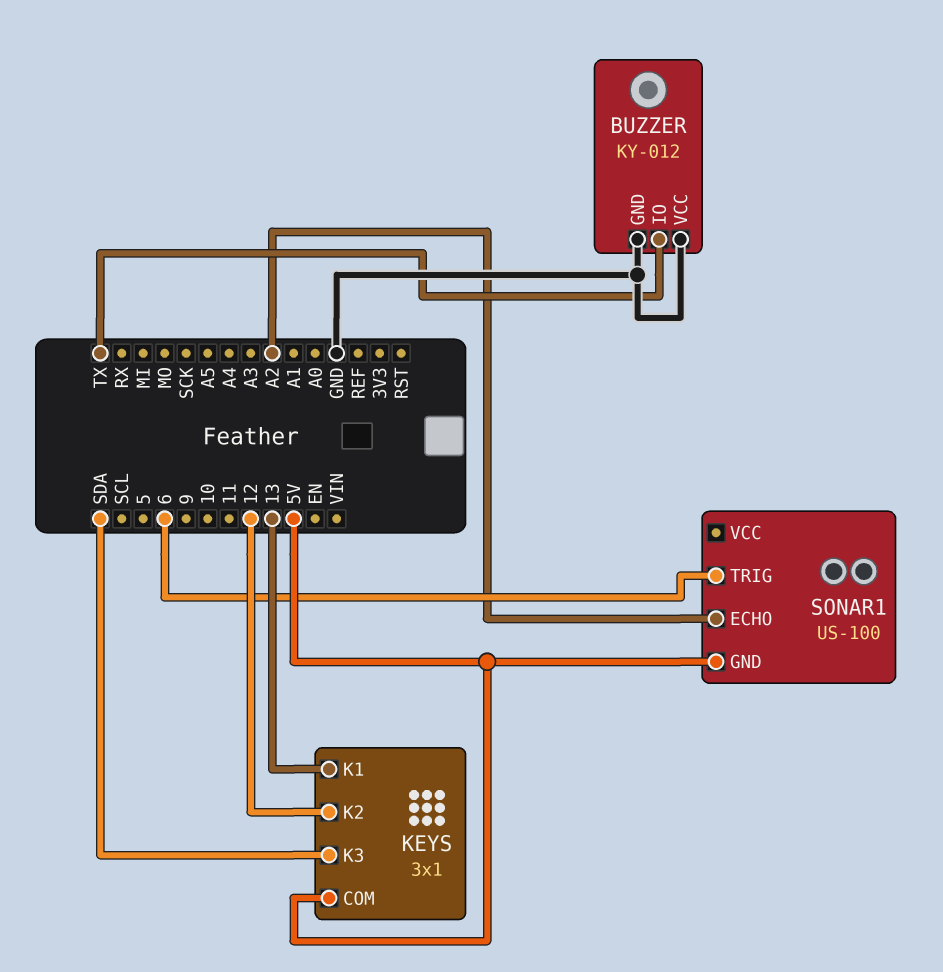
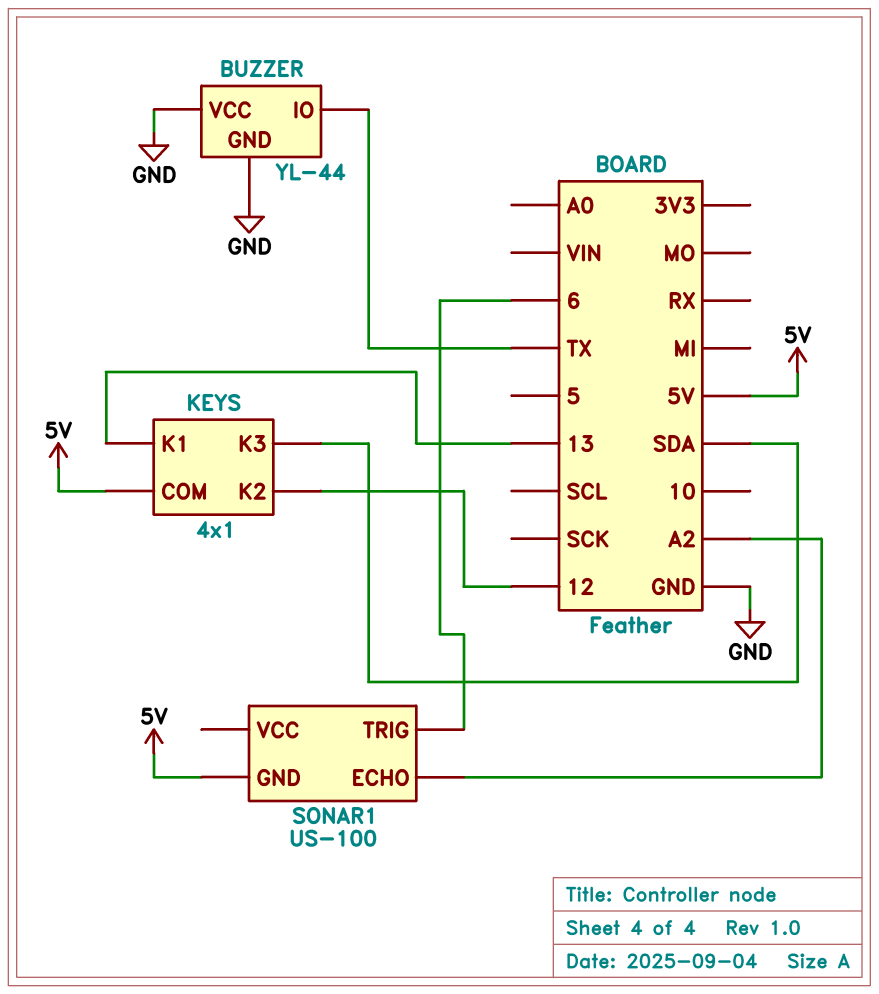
BUZZER: KY-012 -> YL-44
KEYS: 3x1 -> 4x1

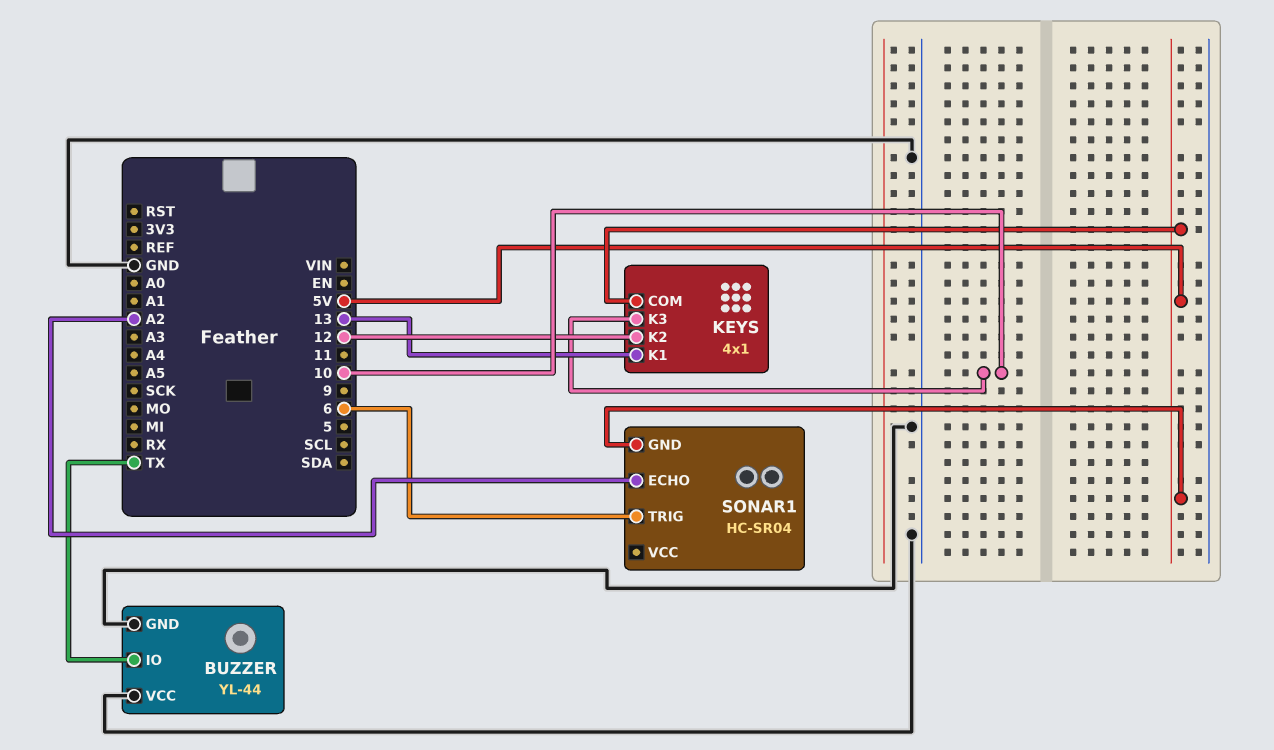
KEYS pin K3: SDA -> 10
SONAR1: US-100 -> HC-SR04

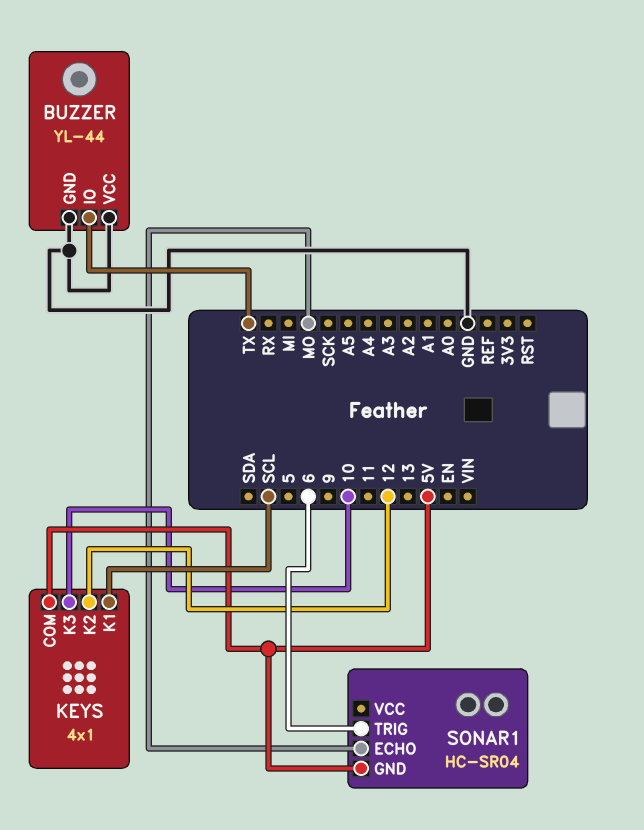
KEYS pin K1: 13 -> SCL
SONAR1 pin ECHO: A2 -> MO

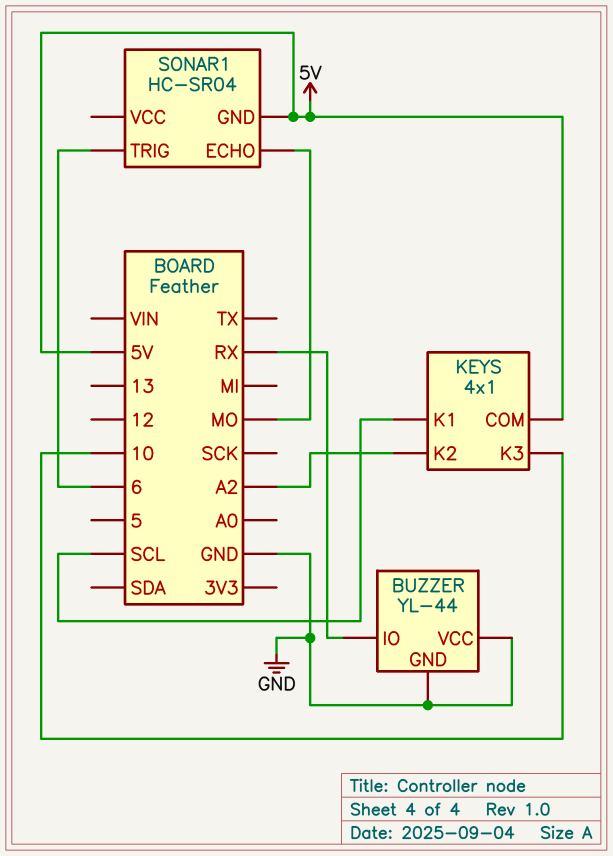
BUZZER pin IO: TX -> RX
KEYS pin K2: 12 -> A2

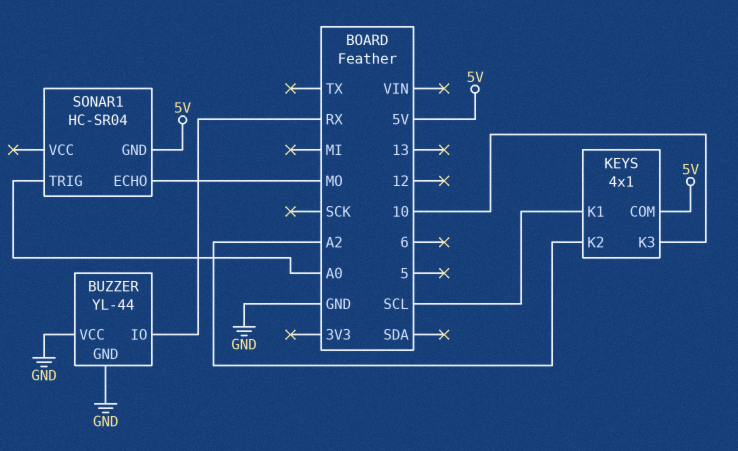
SONAR1 pin TRIG: 6 -> A0

